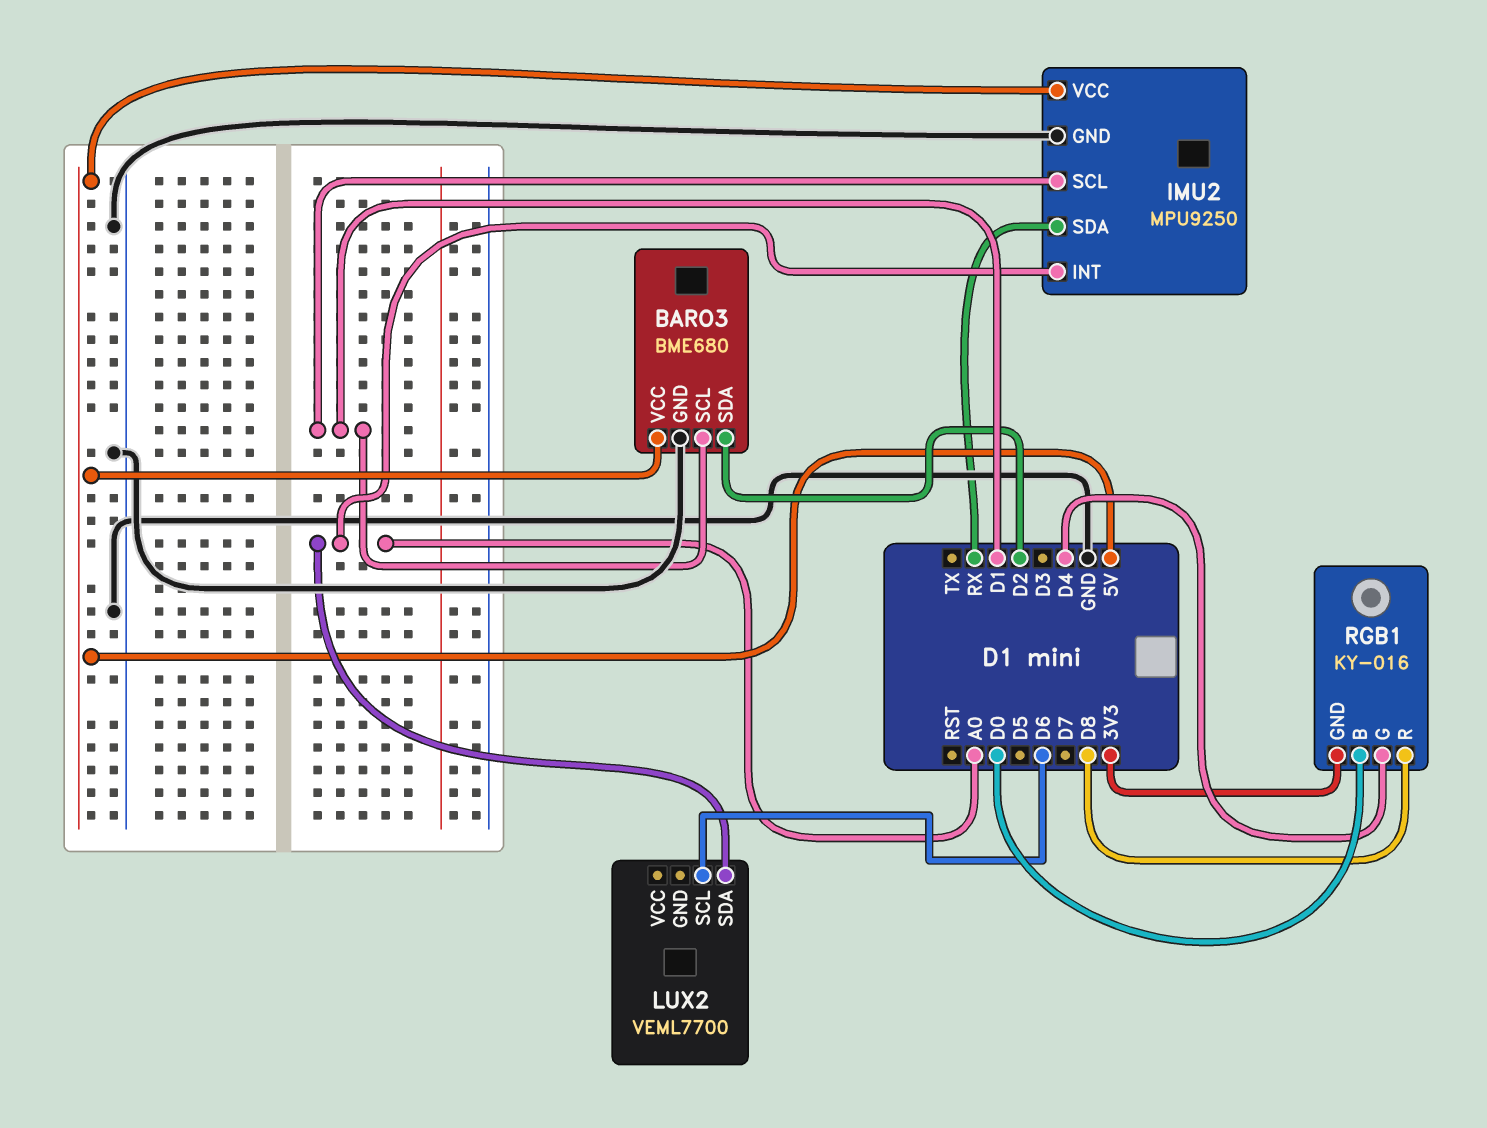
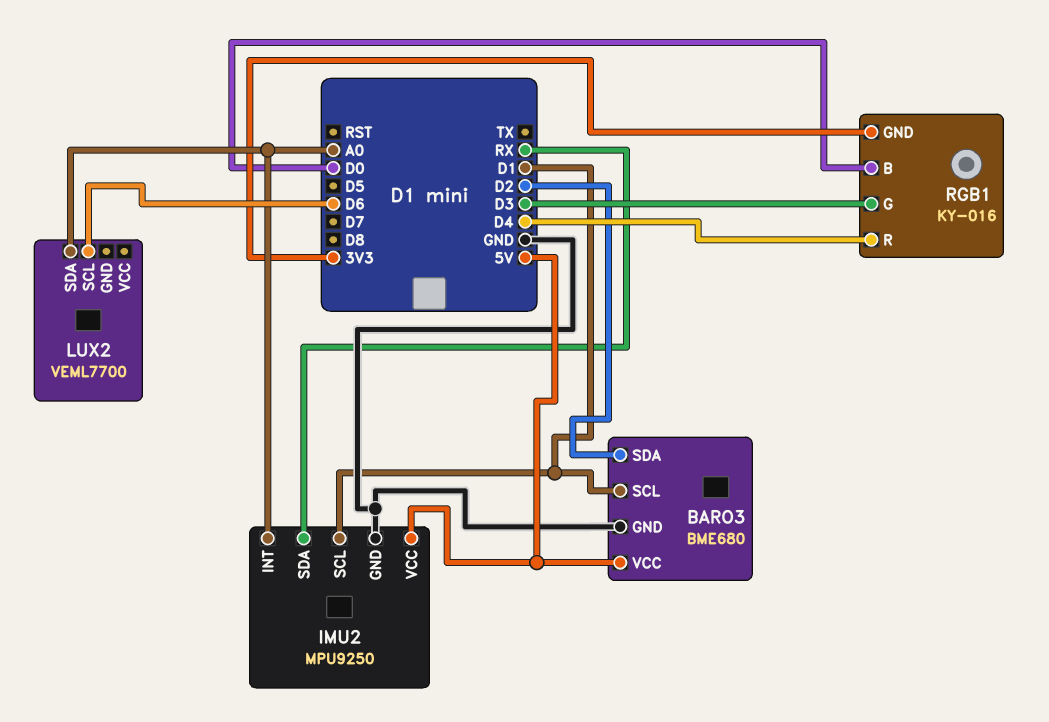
RGB1 pin G: D4 -> D3
RGB1 pin R: D8 -> D4

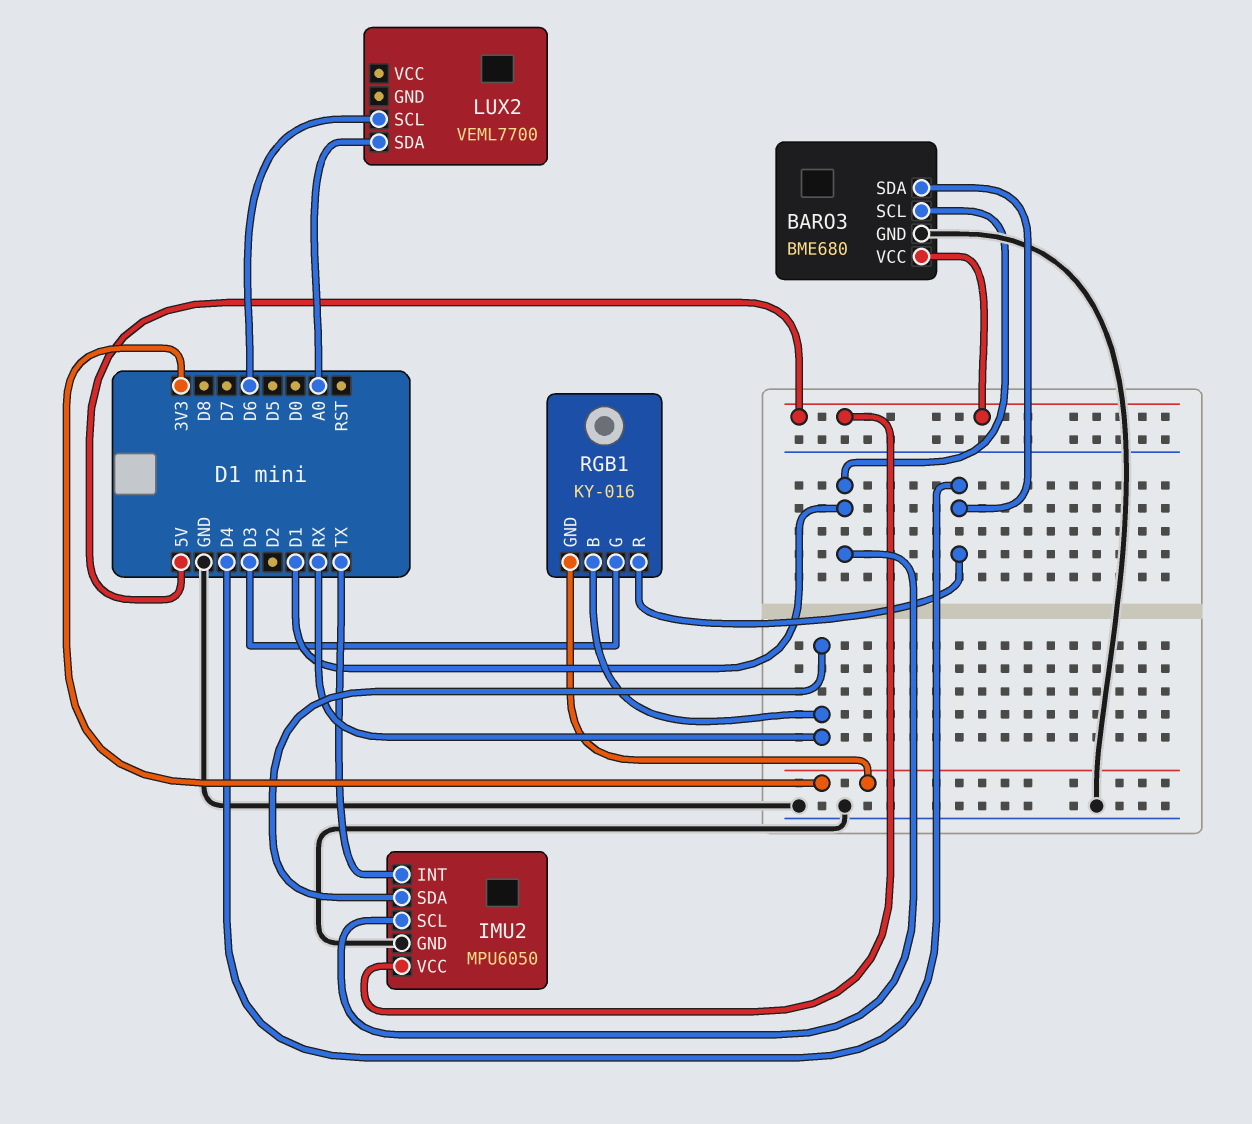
BARO3 pin SDA: D2 -> D4
IMU2: MPU9250 -> MPU6050
IMU2 pin INT: A0 -> TX
RGB1 pin B: D0 -> RX

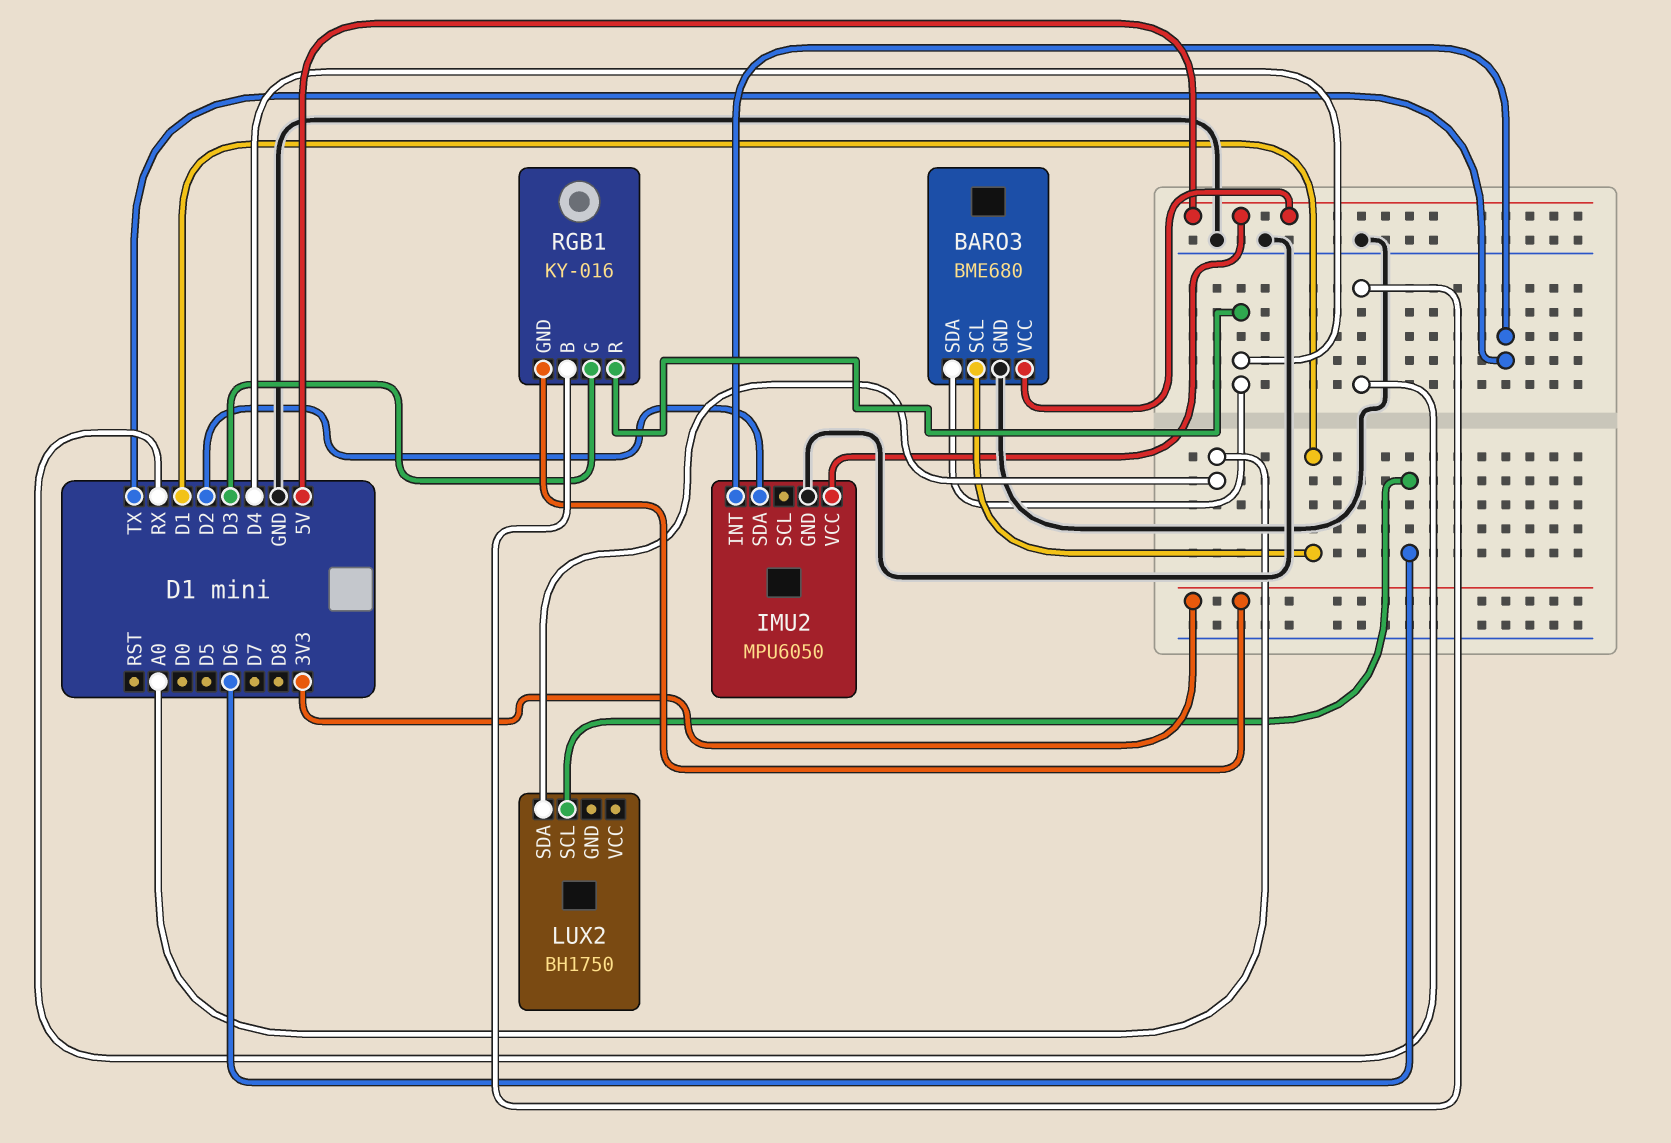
IMU2 pin SCL: D1 -> none
IMU2 pin SDA: RX -> D2
LUX2: VEML7700 -> BH1750

